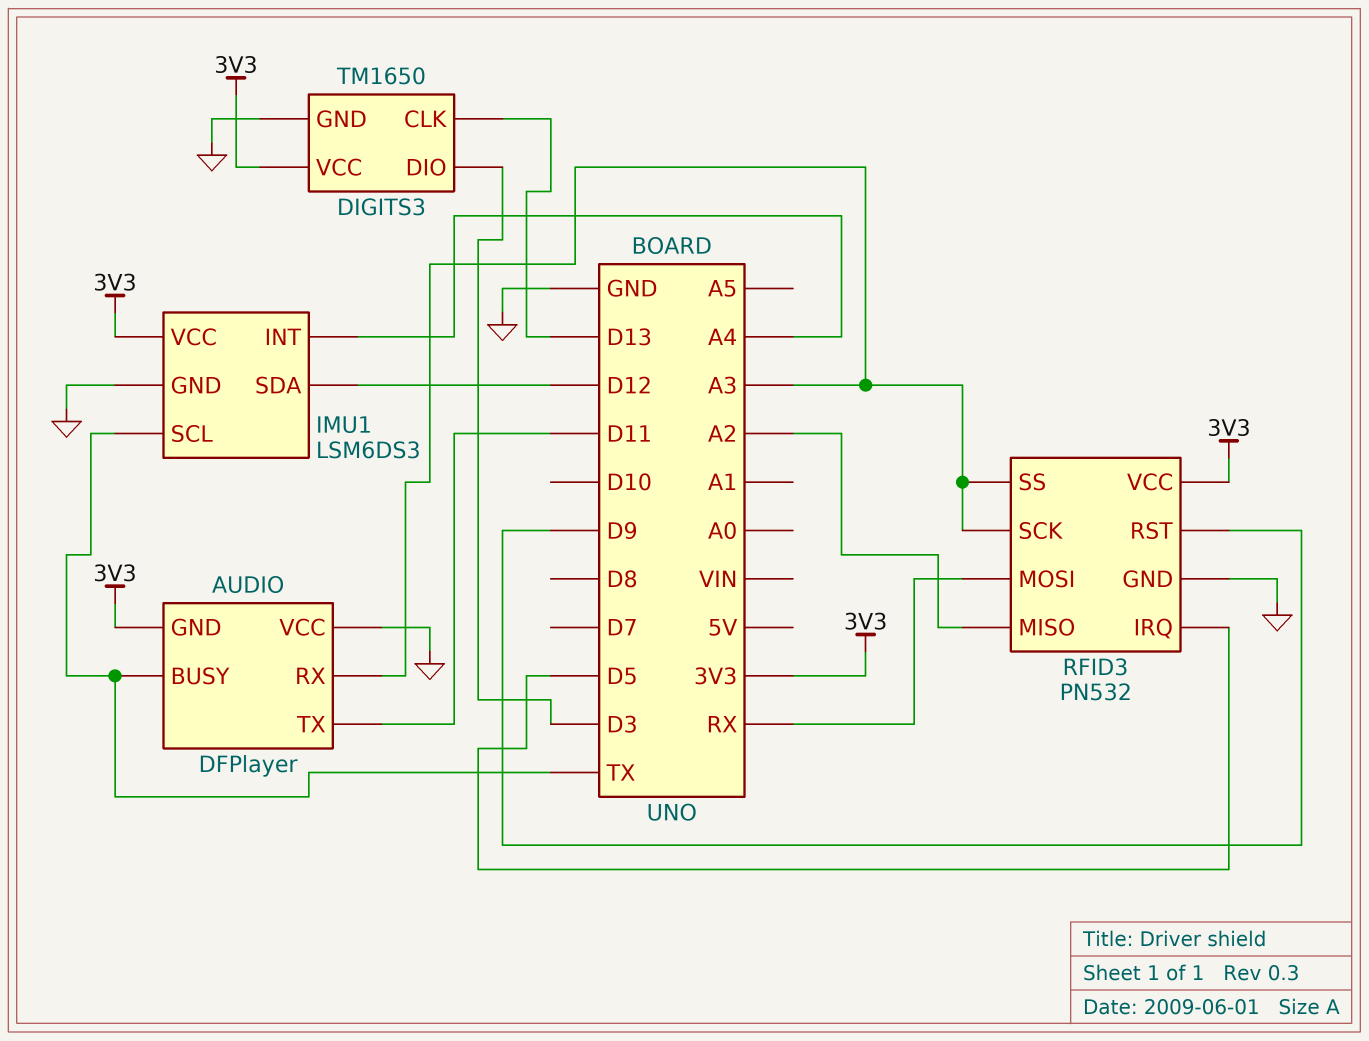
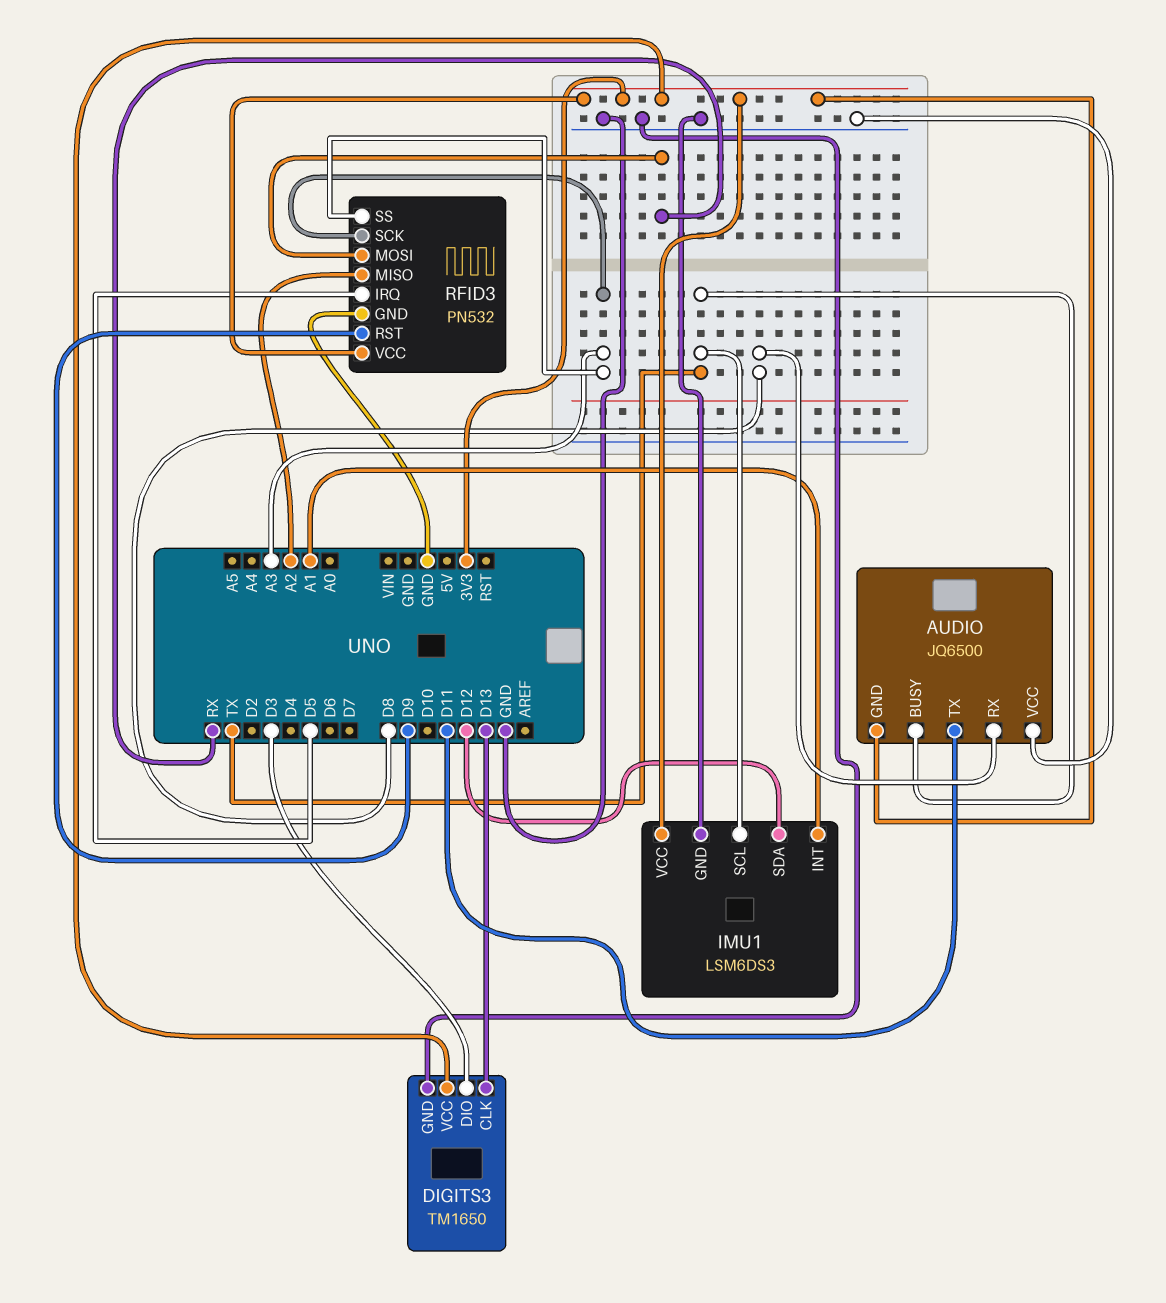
AUDIO: DFPlayer -> JQ6500
AUDIO pin RX: A3 -> D8
IMU1 pin INT: A4 -> A1

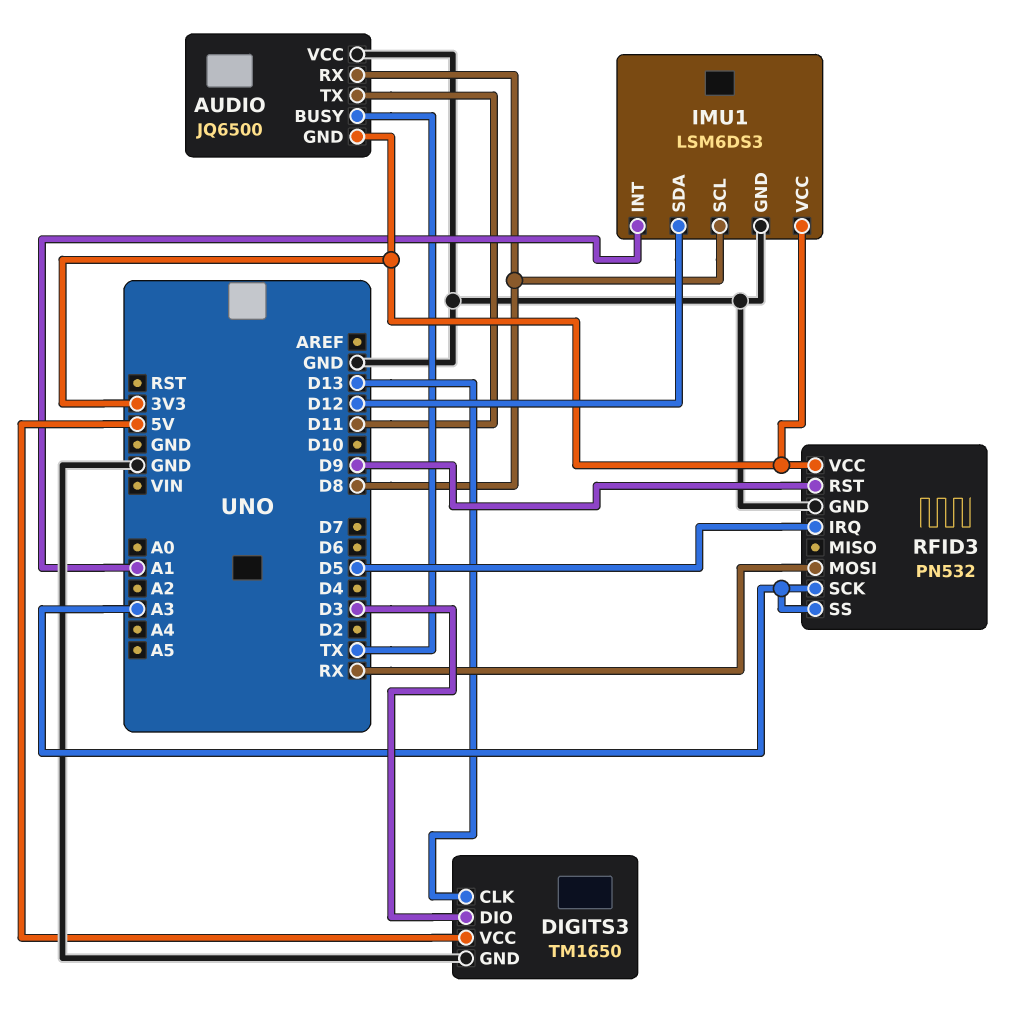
DIGITS3 pin VCC: 3V3 -> 5V
IMU1 pin SCL: TX -> D8
RFID3 pin MISO: A2 -> none

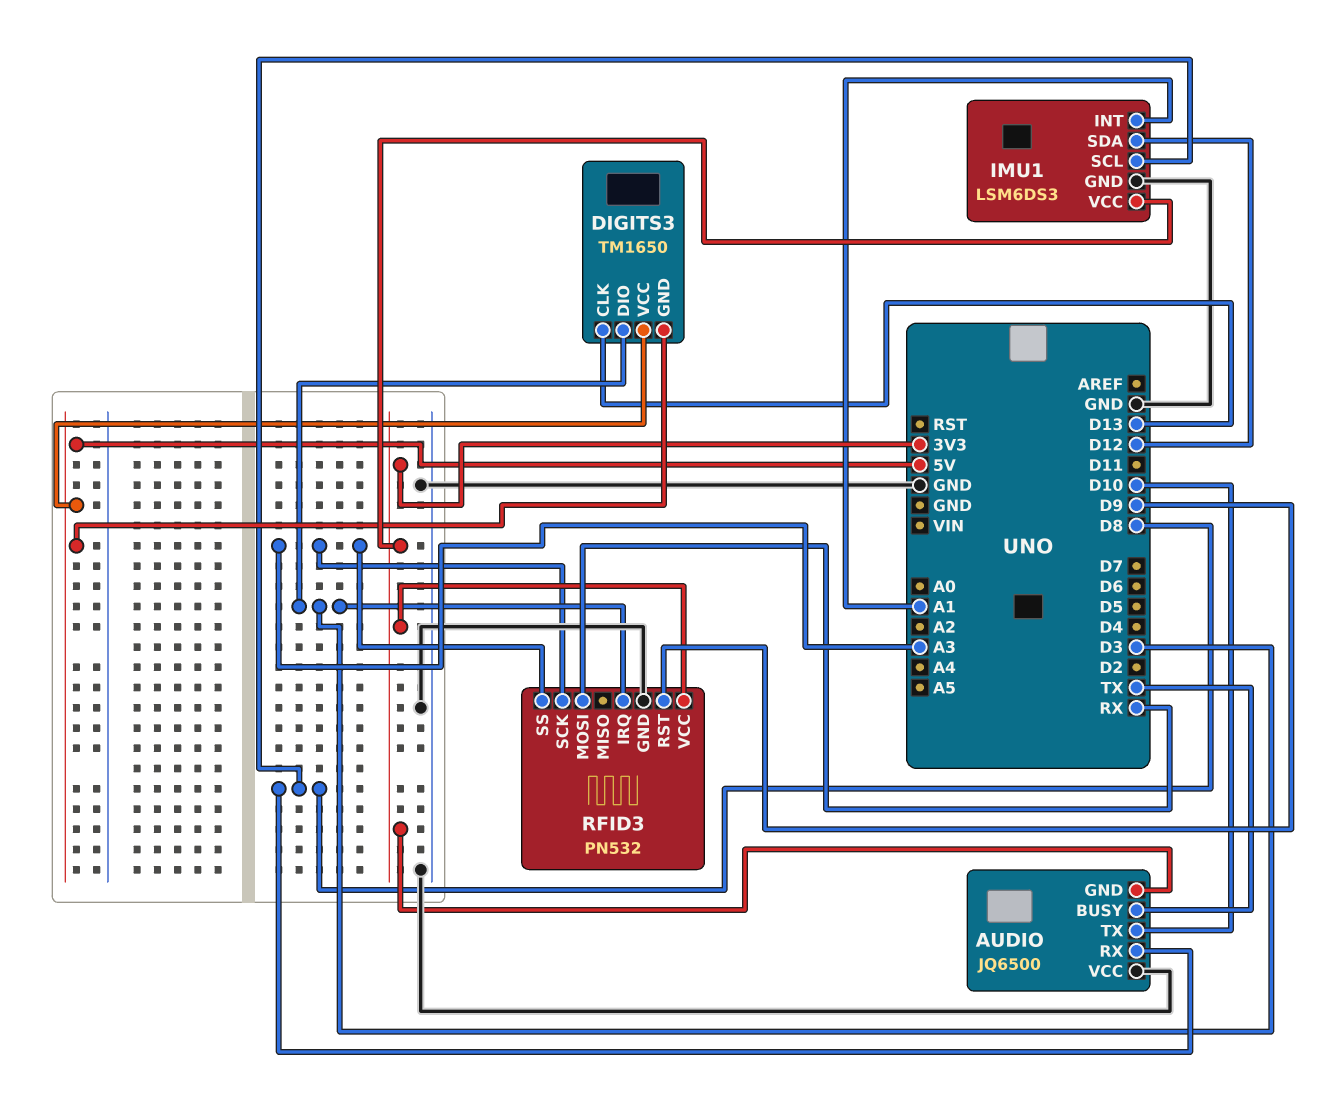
AUDIO pin TX: D11 -> D10
DIGITS3 pin GND: GND -> 5V
RFID3 pin IRQ: D5 -> D3

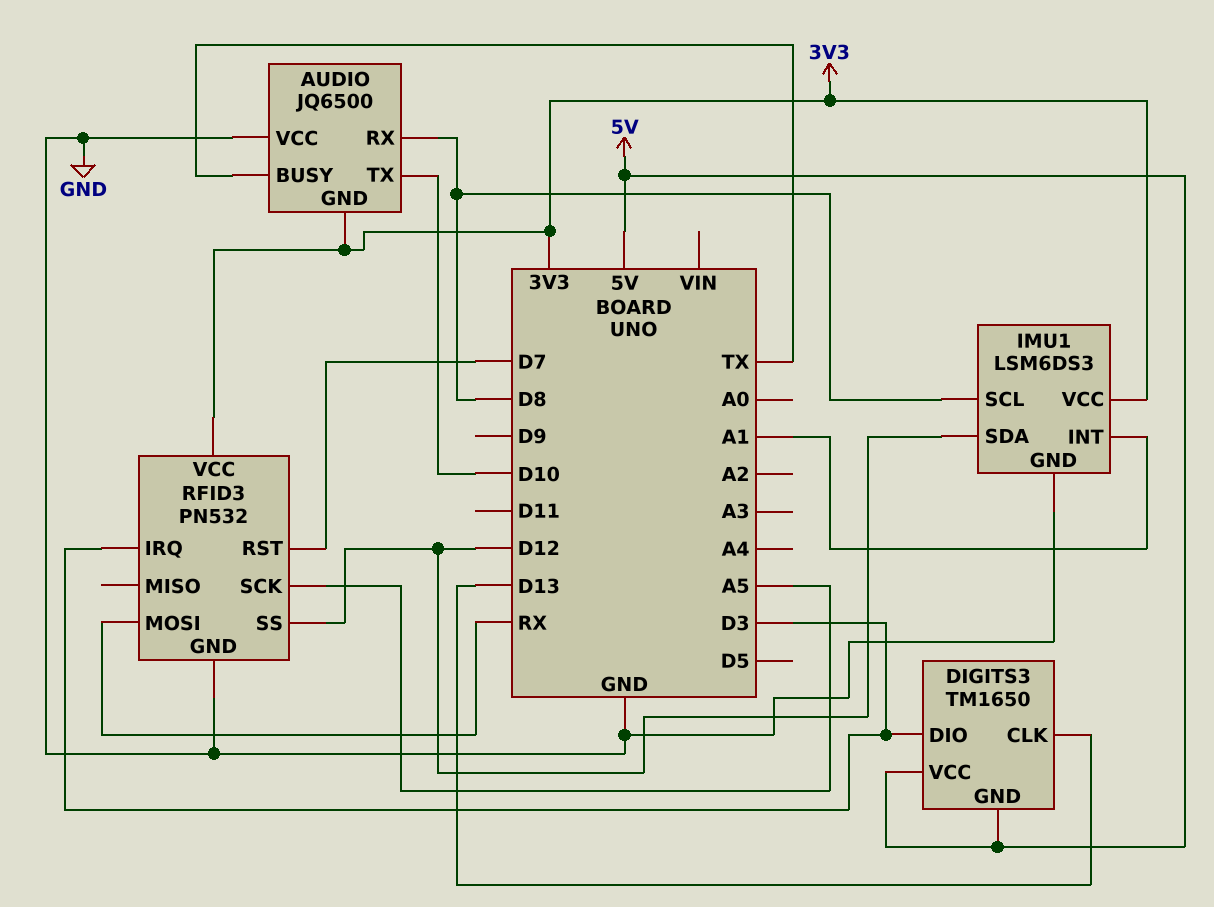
RFID3 pin RST: D9 -> D7
RFID3 pin SCK: A3 -> A5
RFID3 pin SS: A3 -> D12

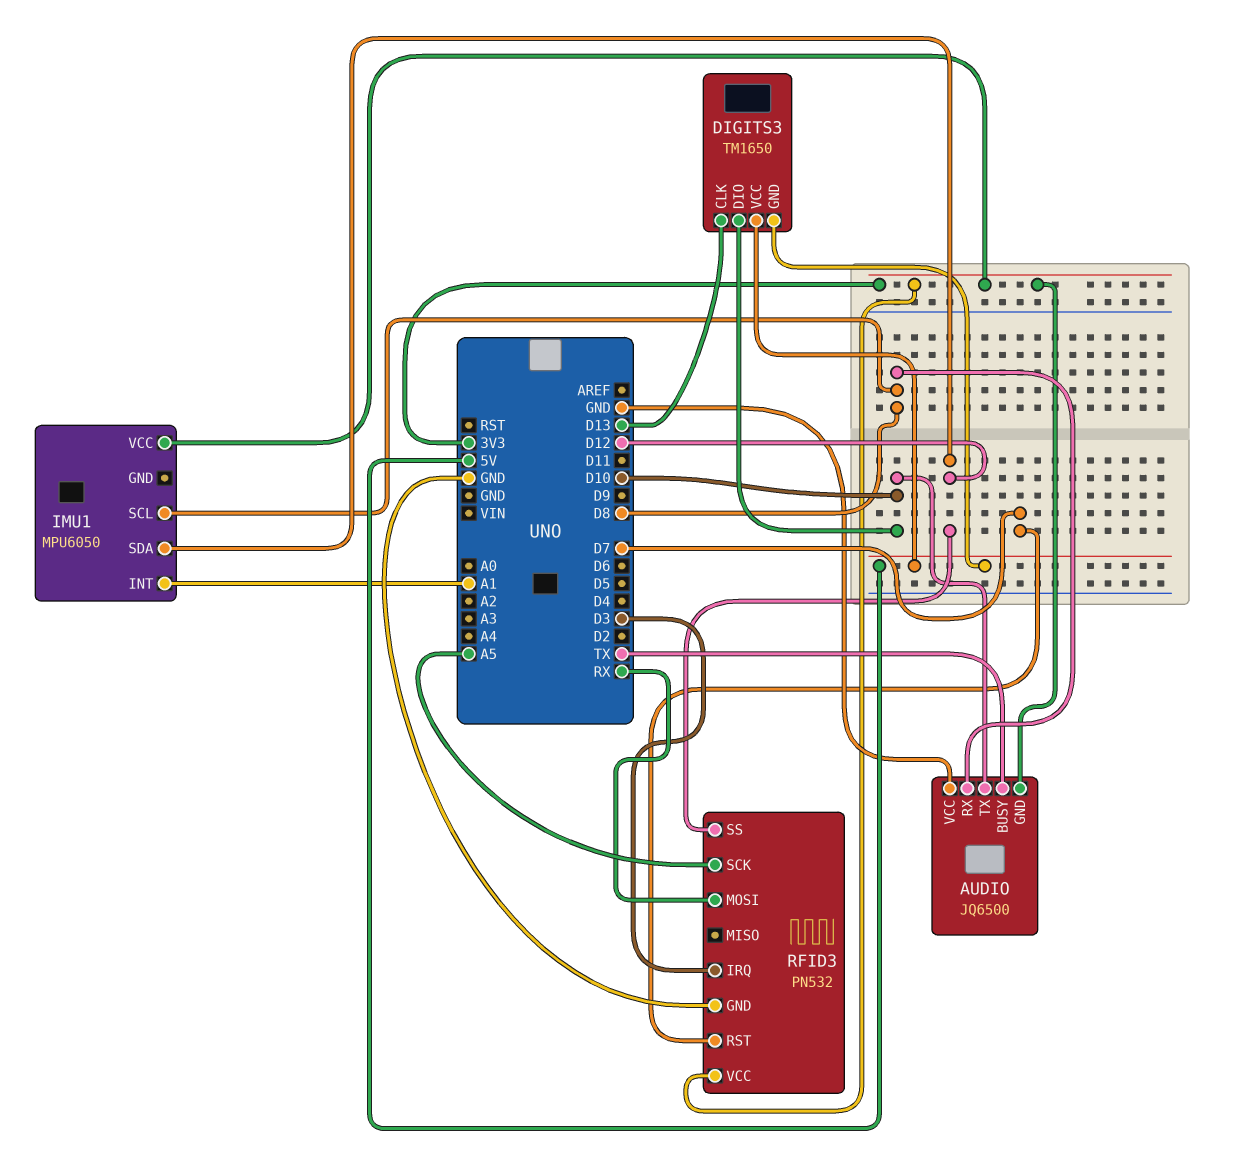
DIGITS3 pin DIO: D3 -> D10
IMU1: LSM6DS3 -> MPU6050
IMU1 pin GND: GND -> none

